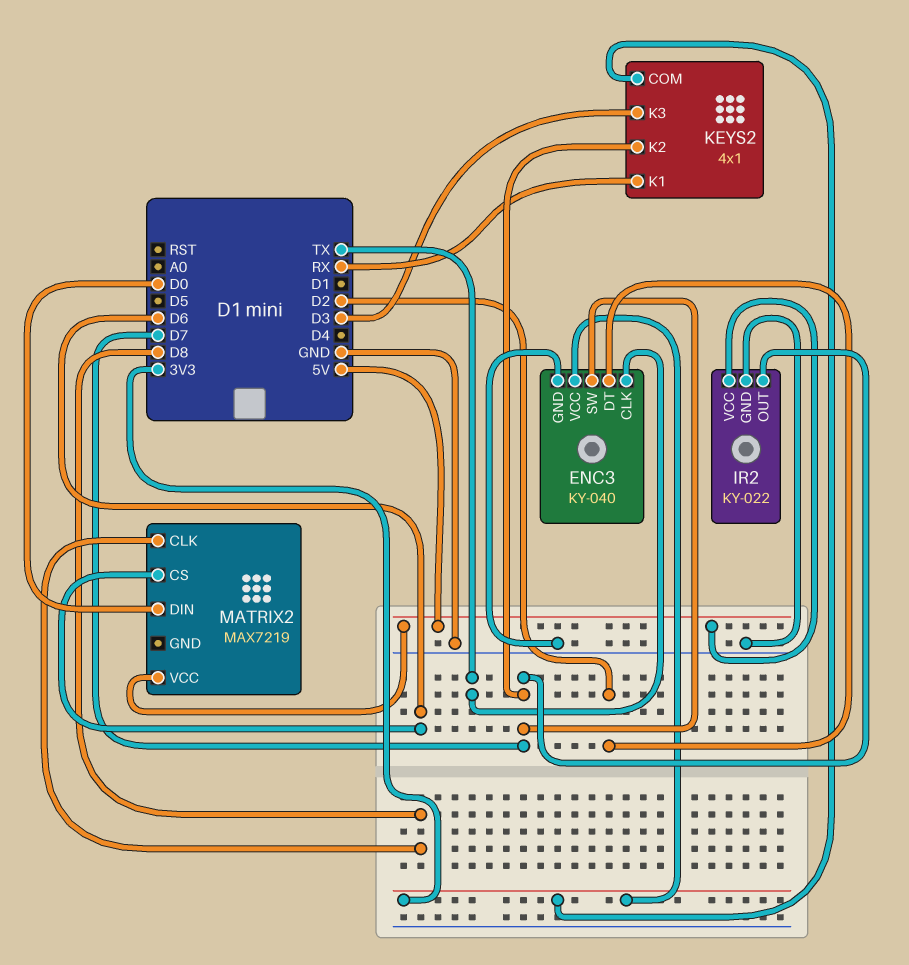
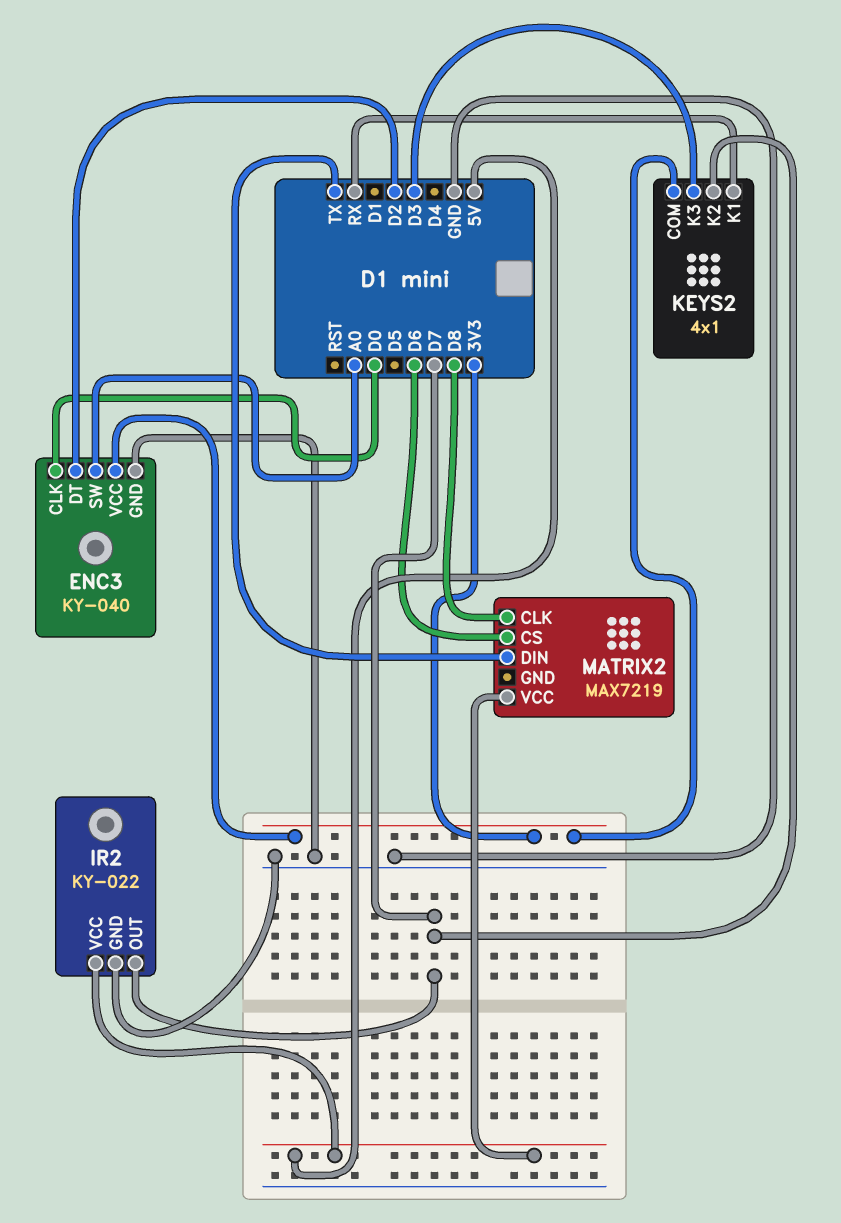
ENC3 pin CLK: TX -> D0
ENC3 pin SW: D7 -> A0
MATRIX2 pin DIN: D0 -> TX

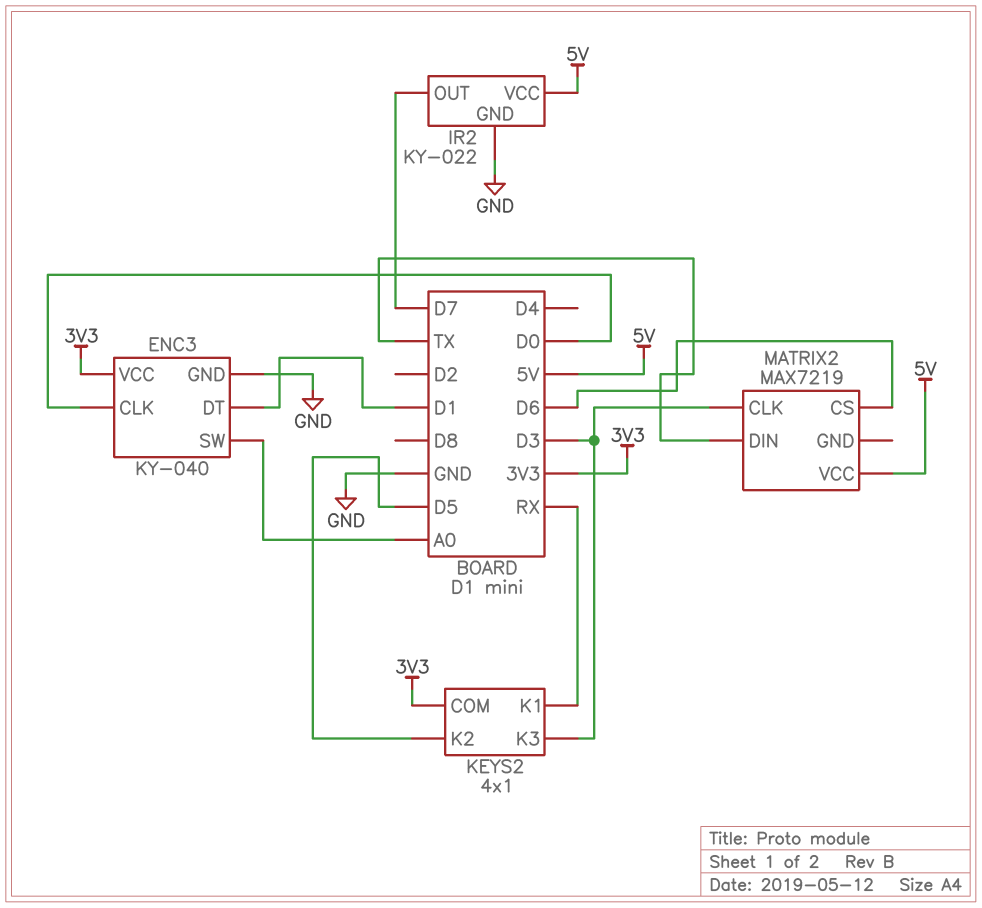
ENC3 pin DT: D2 -> D1
KEYS2 pin K2: D7 -> D5
MATRIX2 pin CLK: D8 -> D3

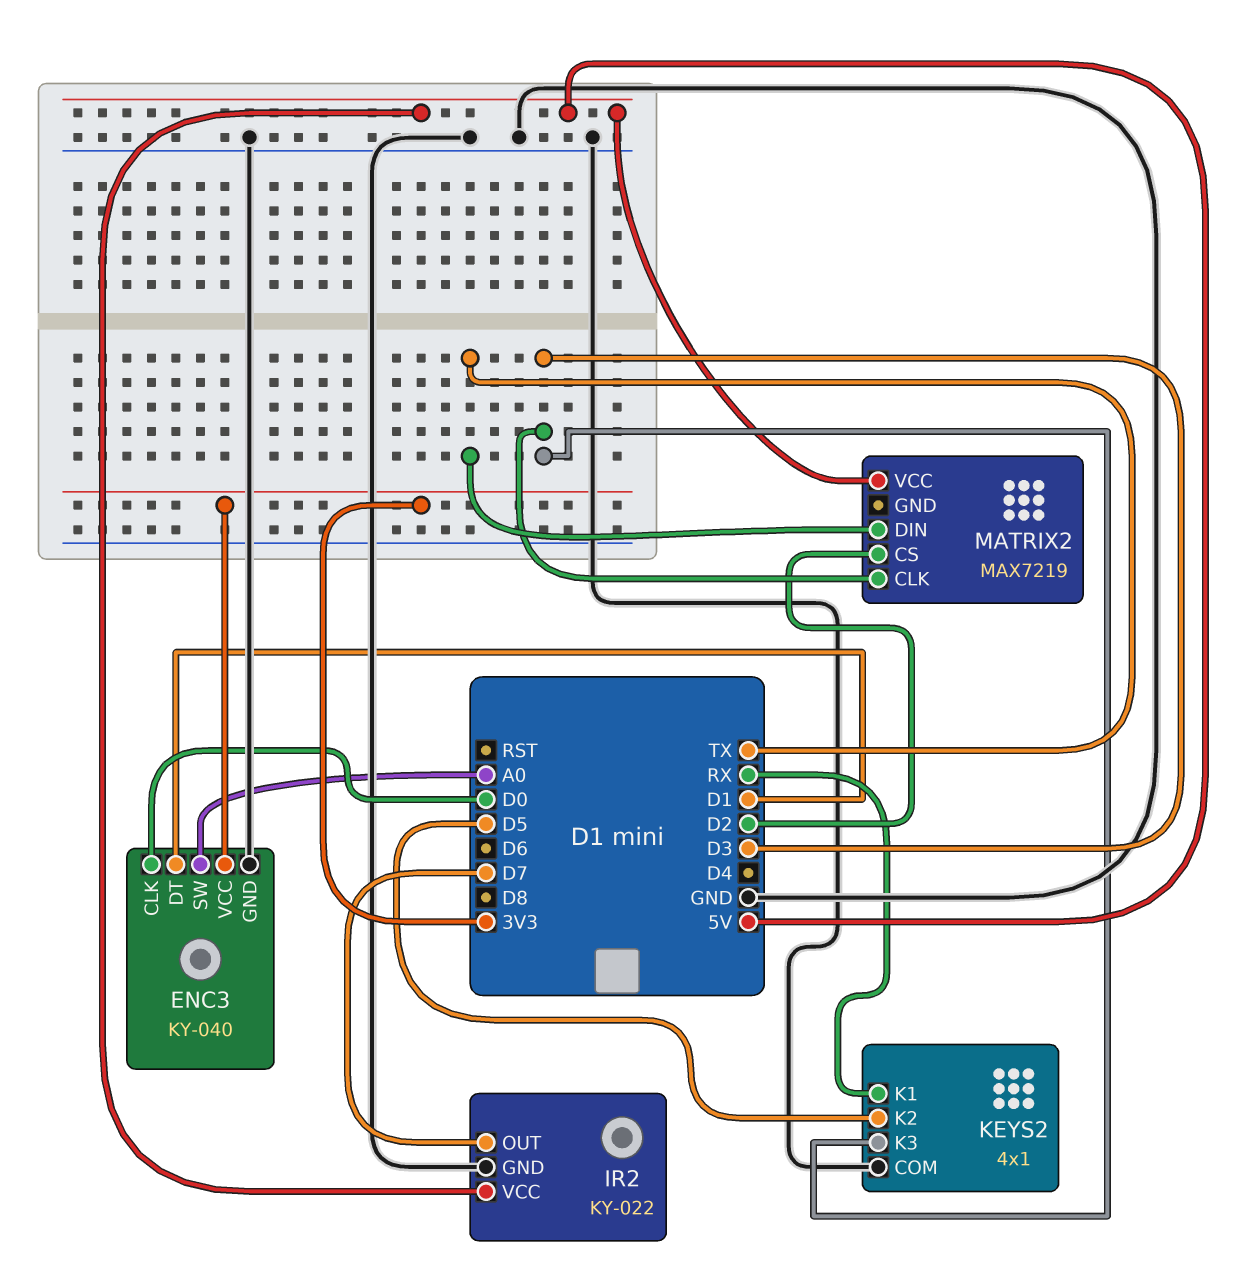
KEYS2 pin COM: 3V3 -> GND
MATRIX2 pin CS: D6 -> D2

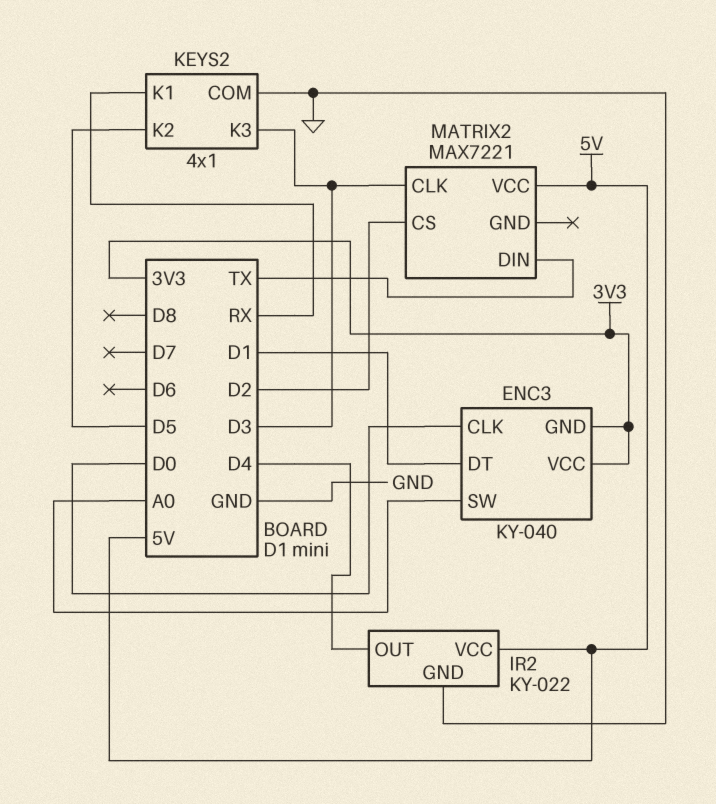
ENC3 pin GND: GND -> 3V3
IR2 pin OUT: D7 -> D4
MATRIX2: MAX7219 -> MAX7221

